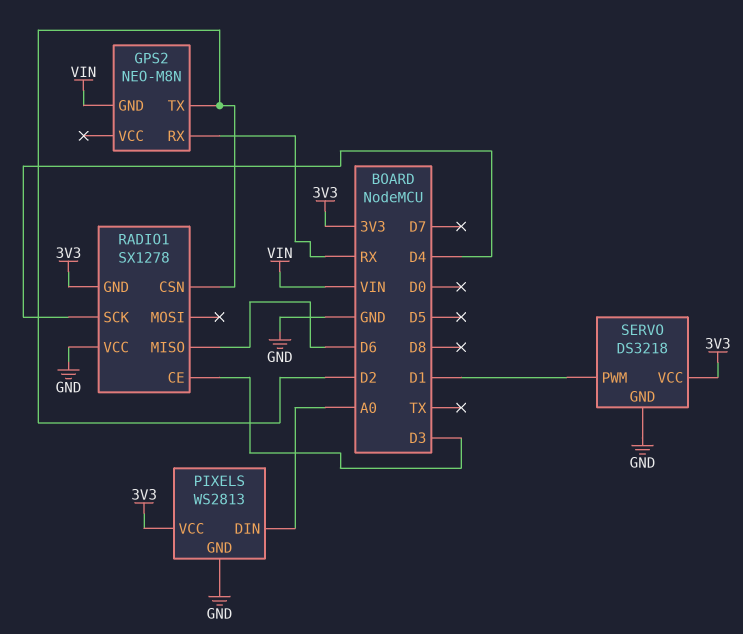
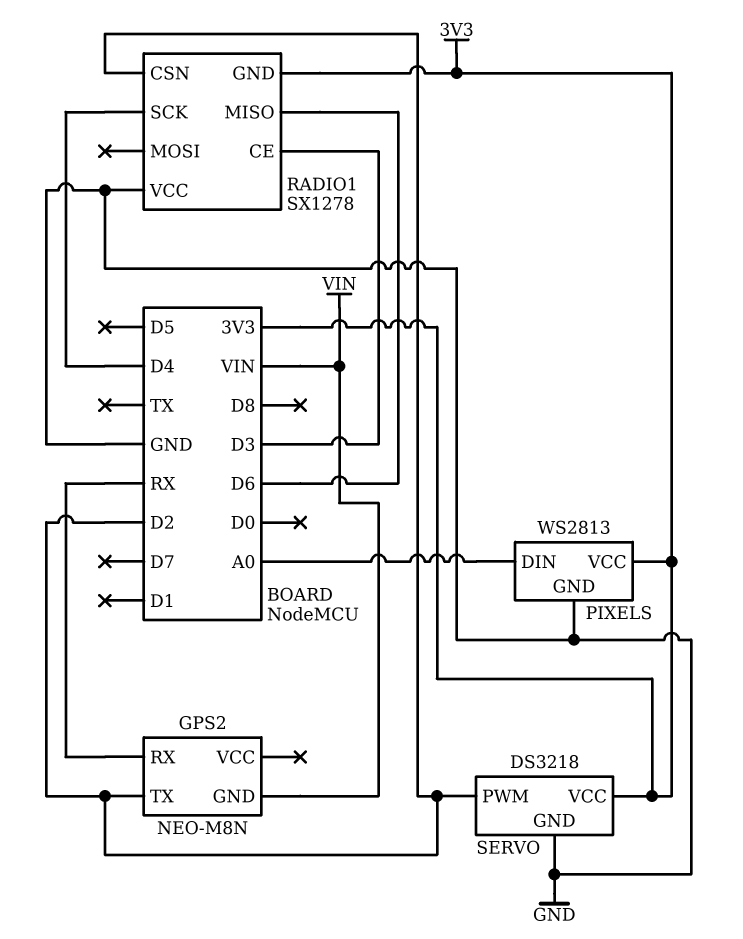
SERVO pin PWM: D1 -> D2

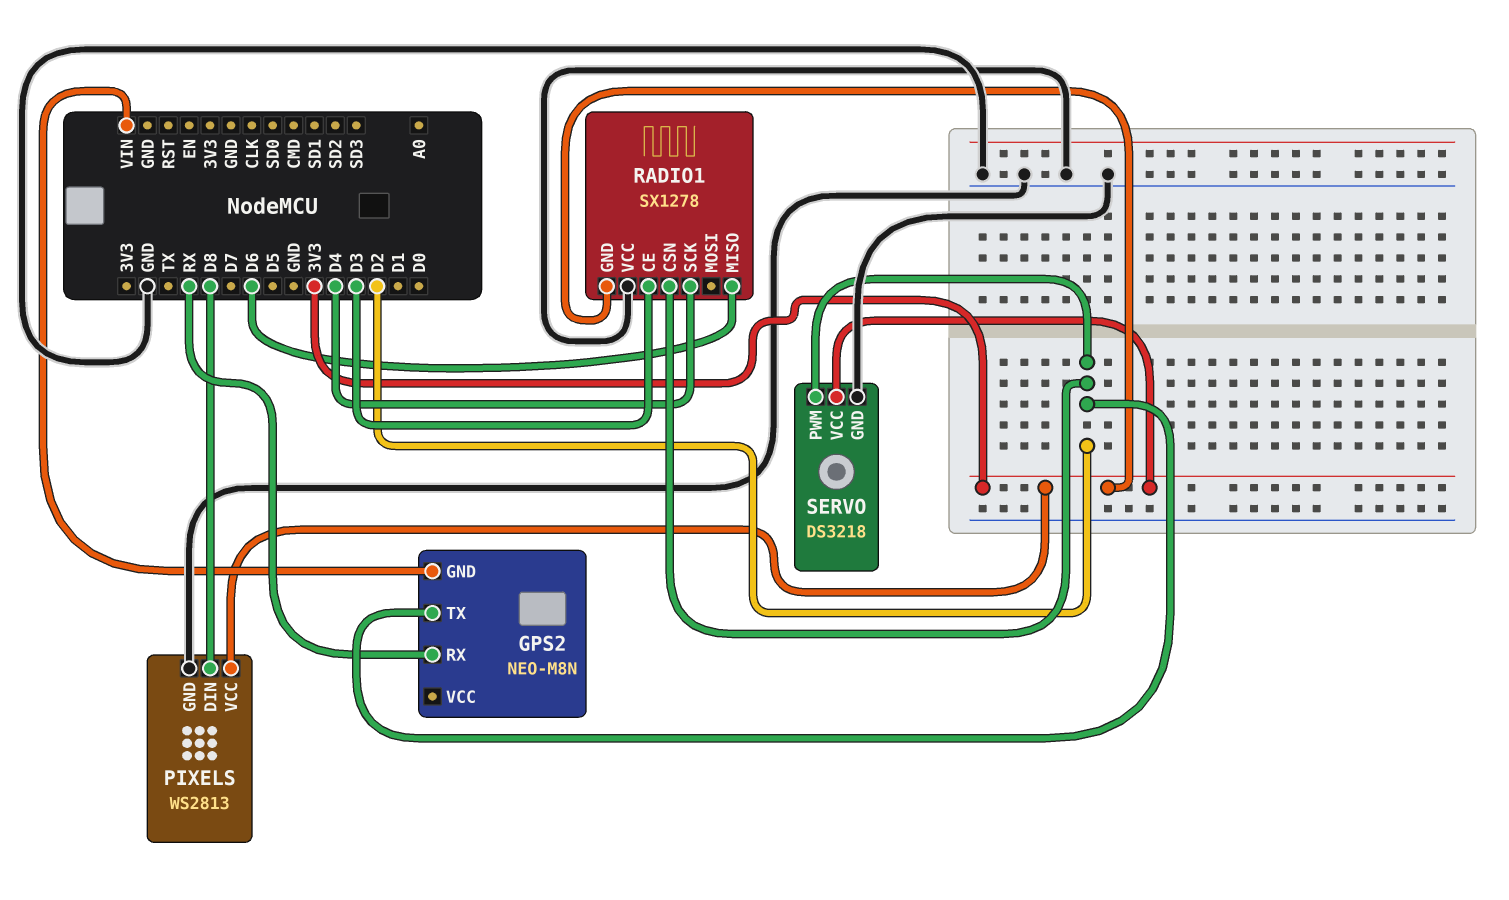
PIXELS pin DIN: A0 -> D8

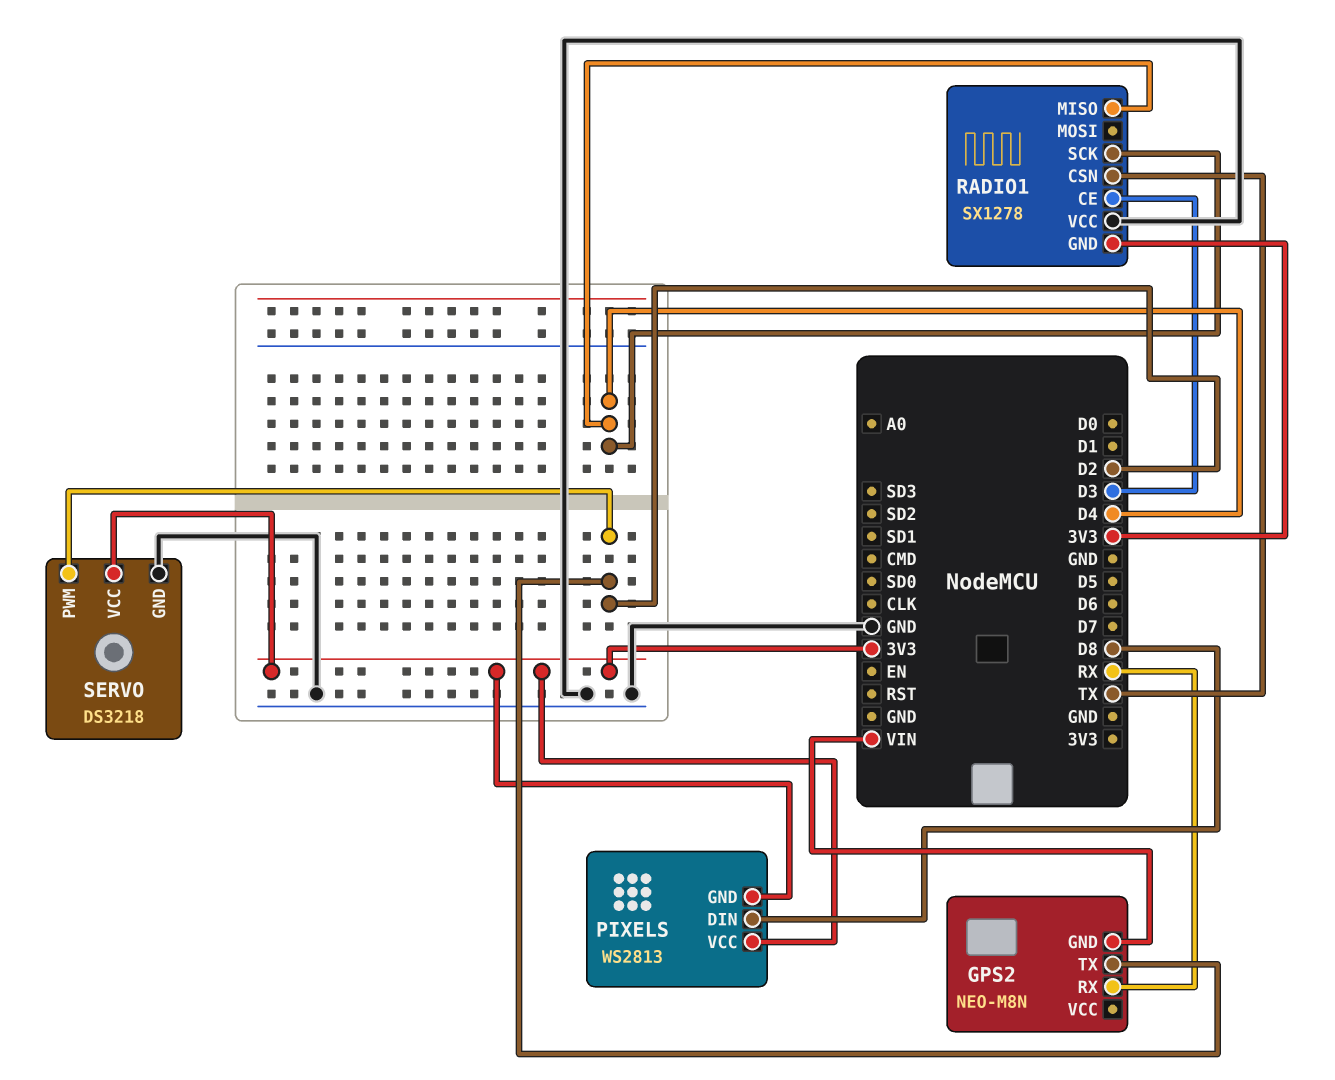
PIXELS pin GND: GND -> 3V3
RADIO1 pin CSN: D2 -> TX
RADIO1 pin MISO: D6 -> D4

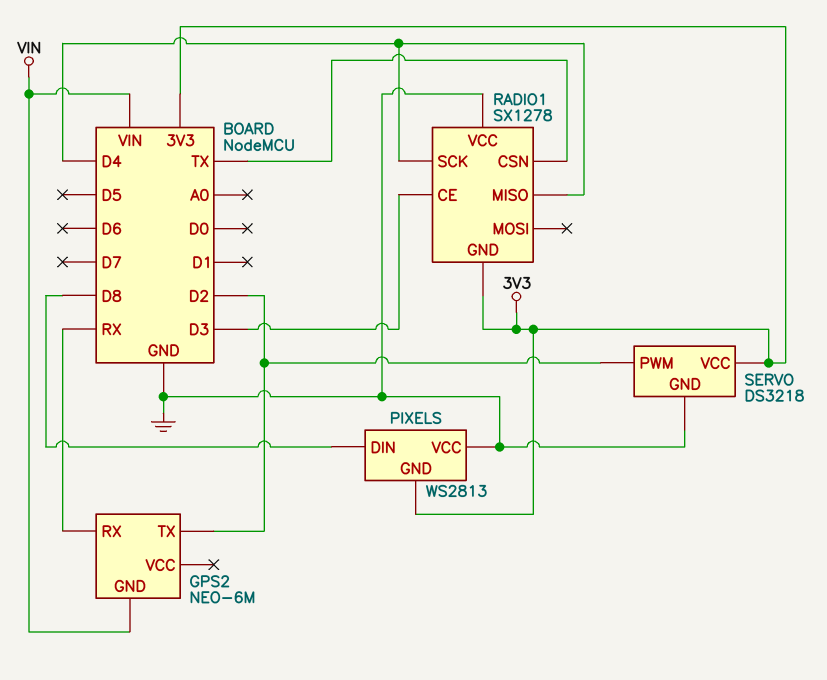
GPS2: NEO-M8N -> NEO-6M
PIXELS pin VCC: 3V3 -> GND

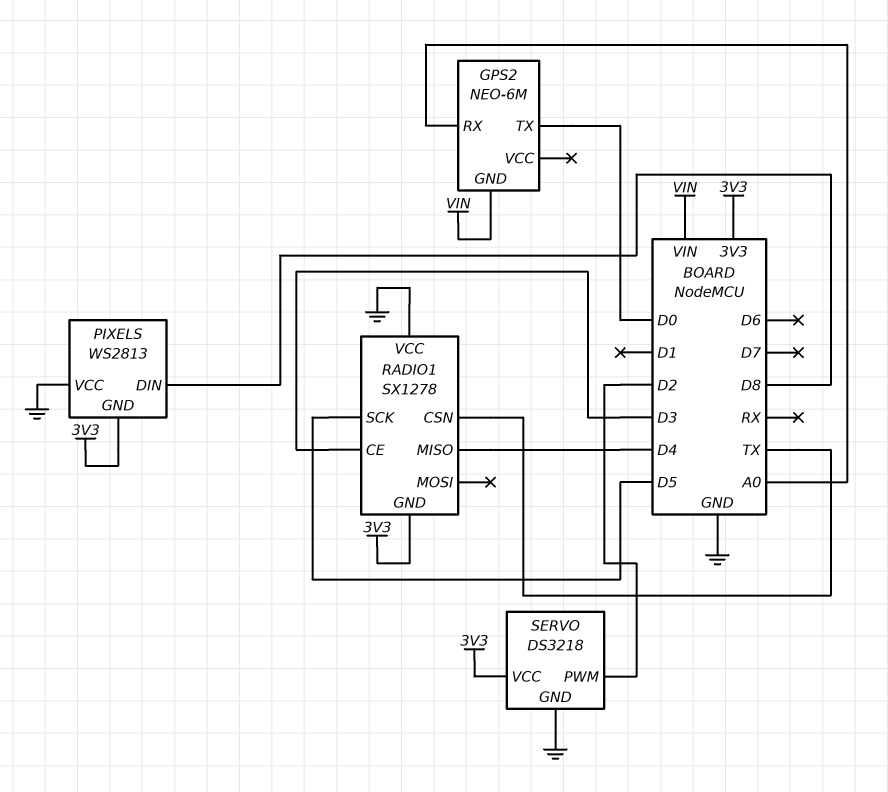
GPS2 pin RX: RX -> A0
GPS2 pin TX: D2 -> D0
RADIO1 pin SCK: D4 -> D5

